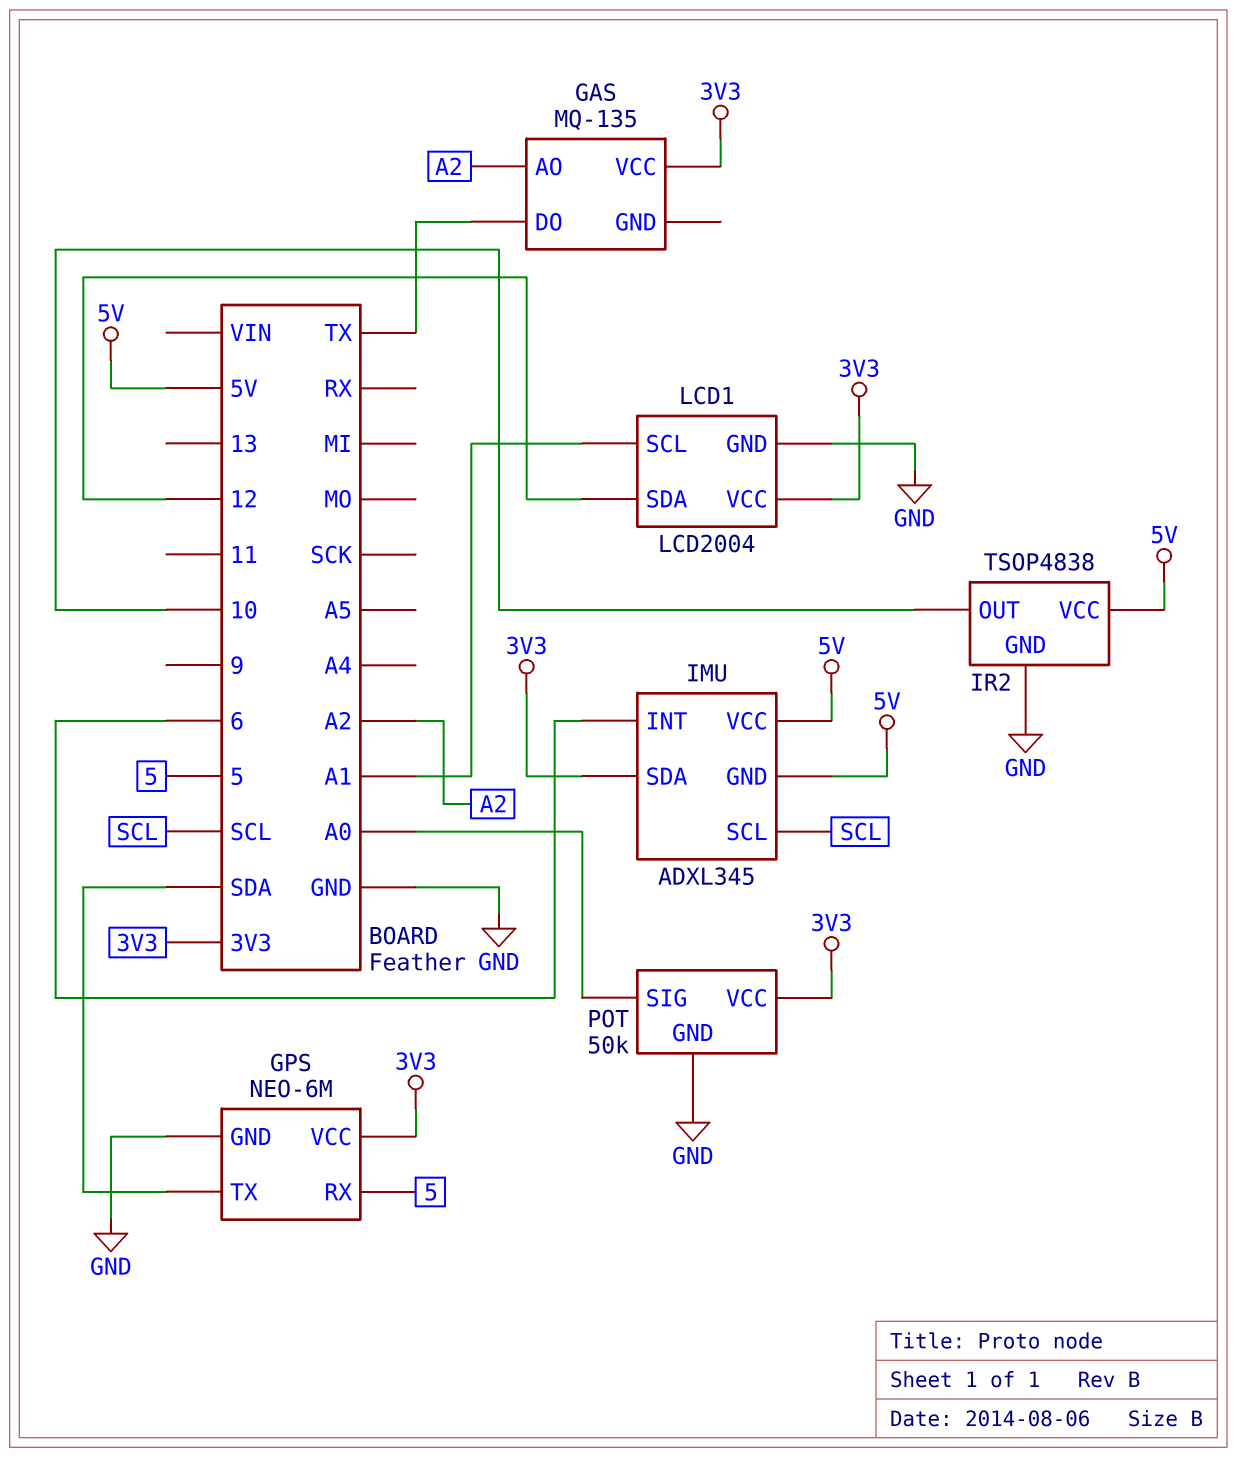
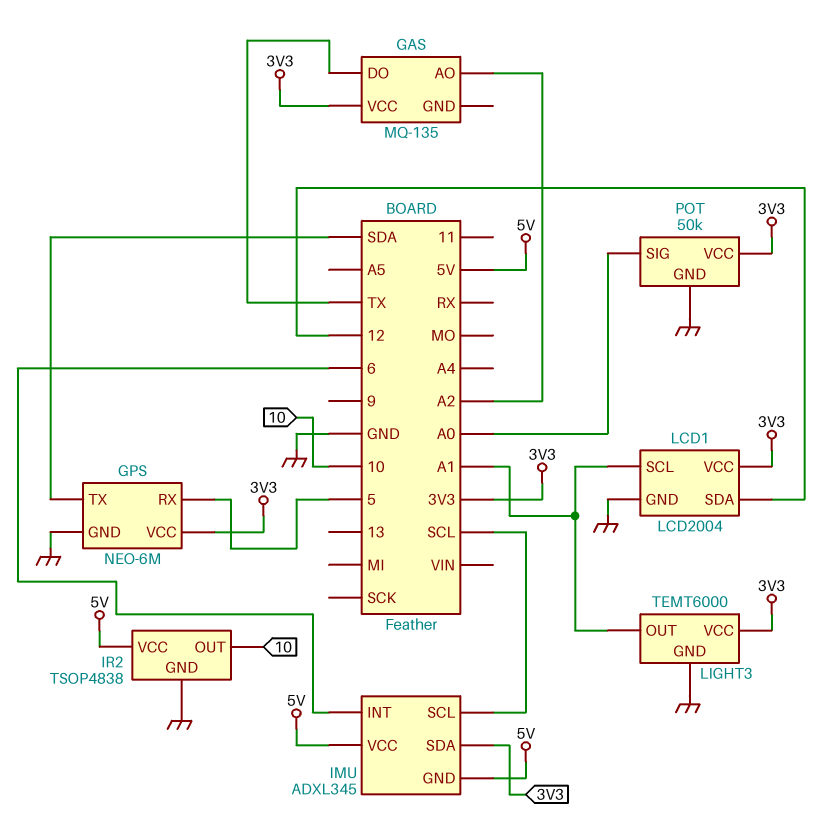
LIGHT3: none -> TEMT6000
LIGHT3 pin GND: none -> GND
LIGHT3 pin OUT: none -> A1
LIGHT3 pin VCC: none -> 3V3

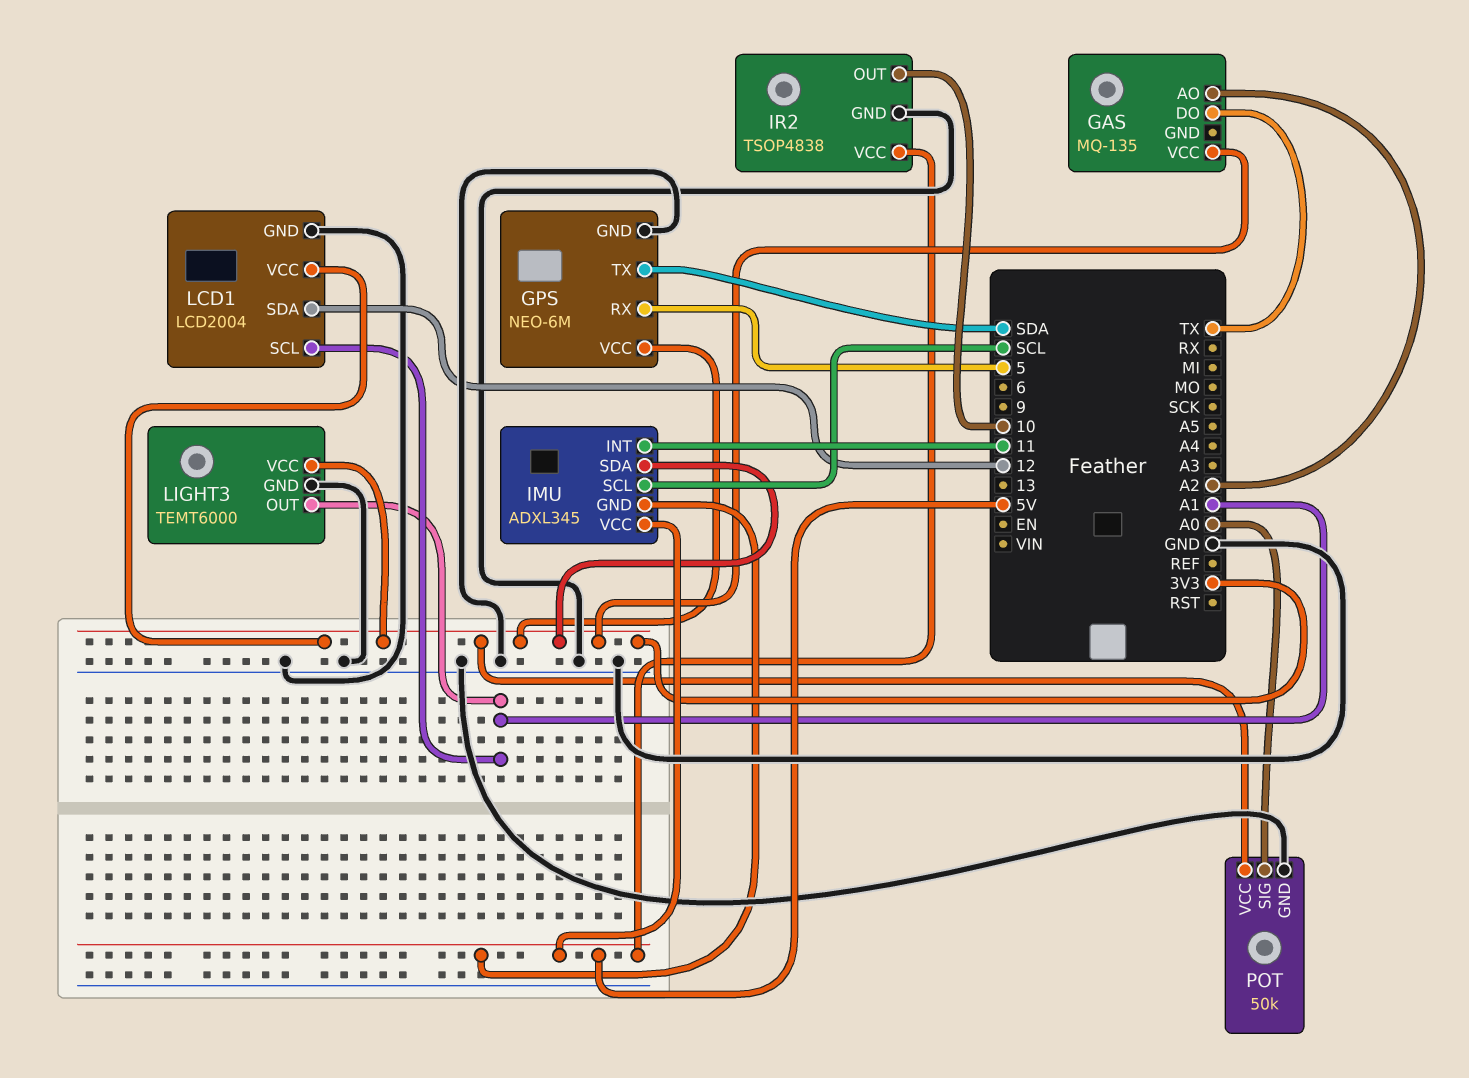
IMU pin INT: 6 -> 11

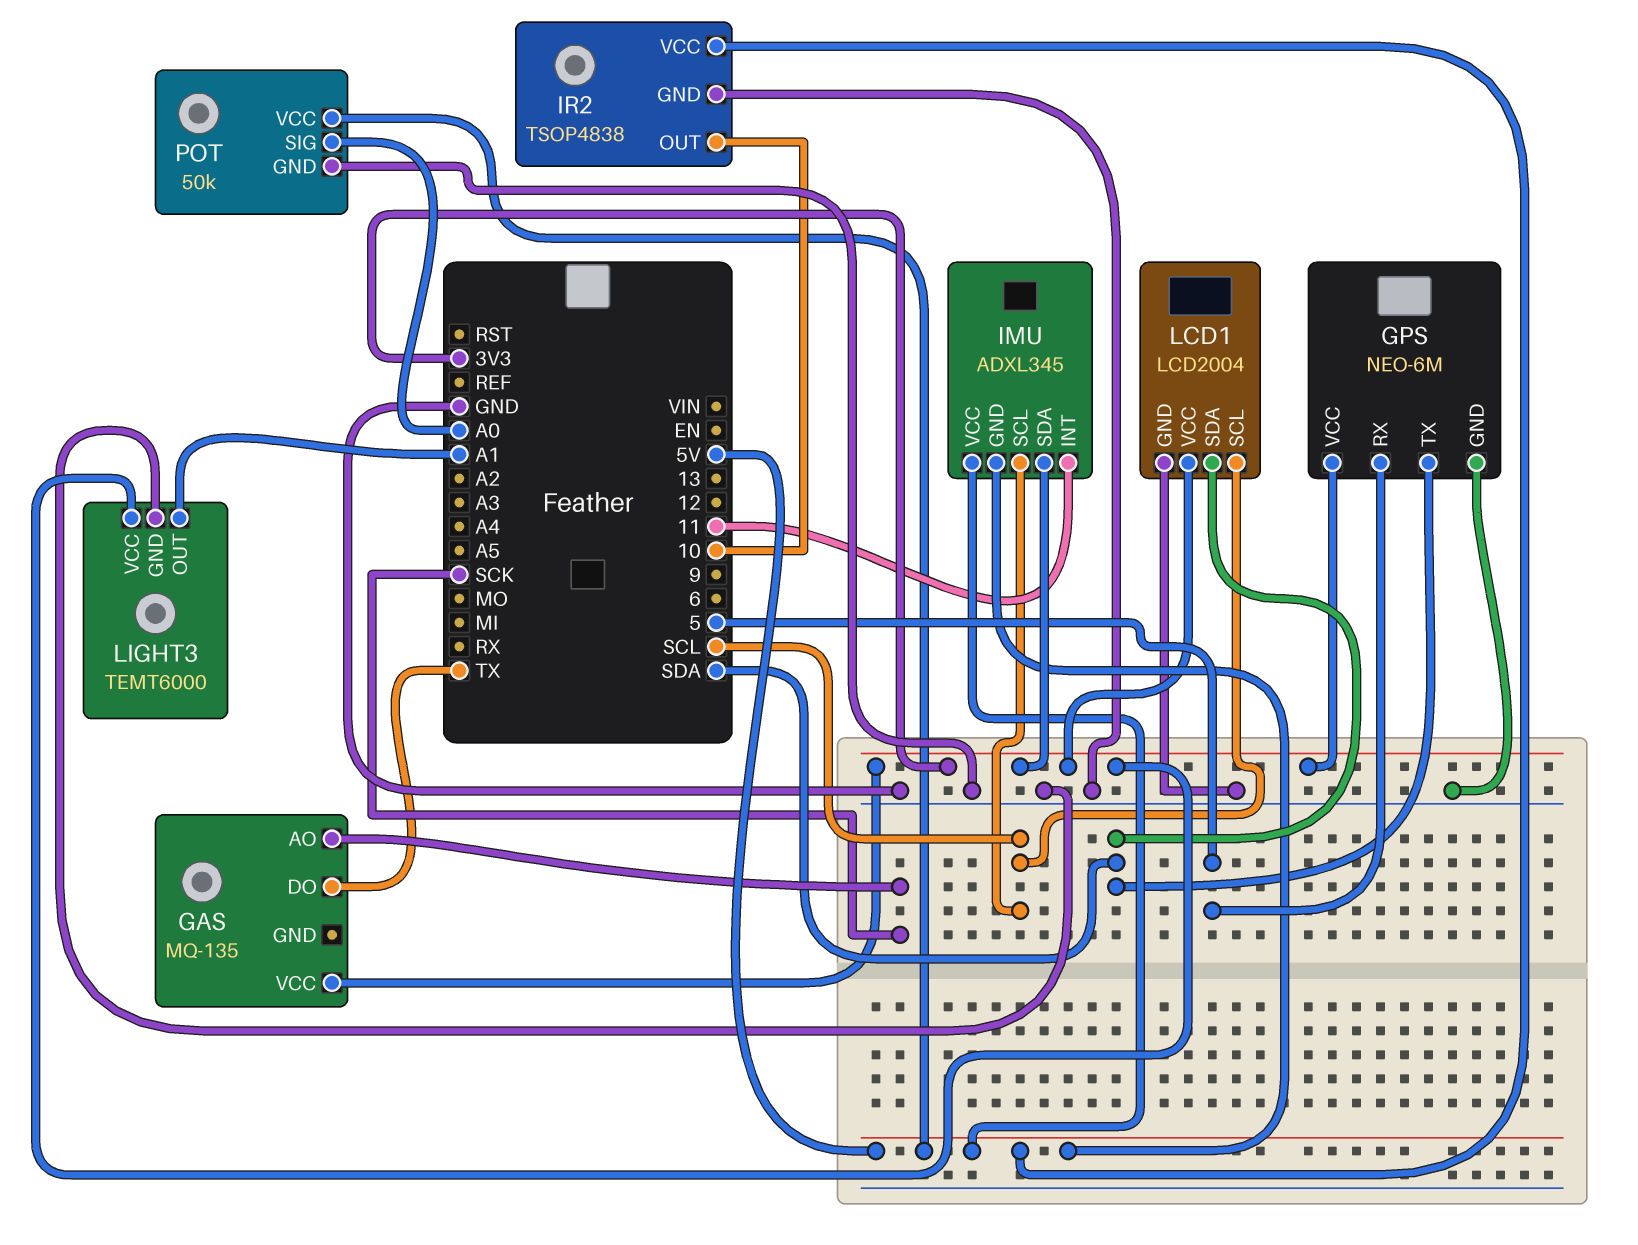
GAS pin AO: A2 -> SCK
LCD1 pin SCL: A1 -> SCL
LCD1 pin SDA: 12 -> SDA
POT pin VCC: 3V3 -> 5V

